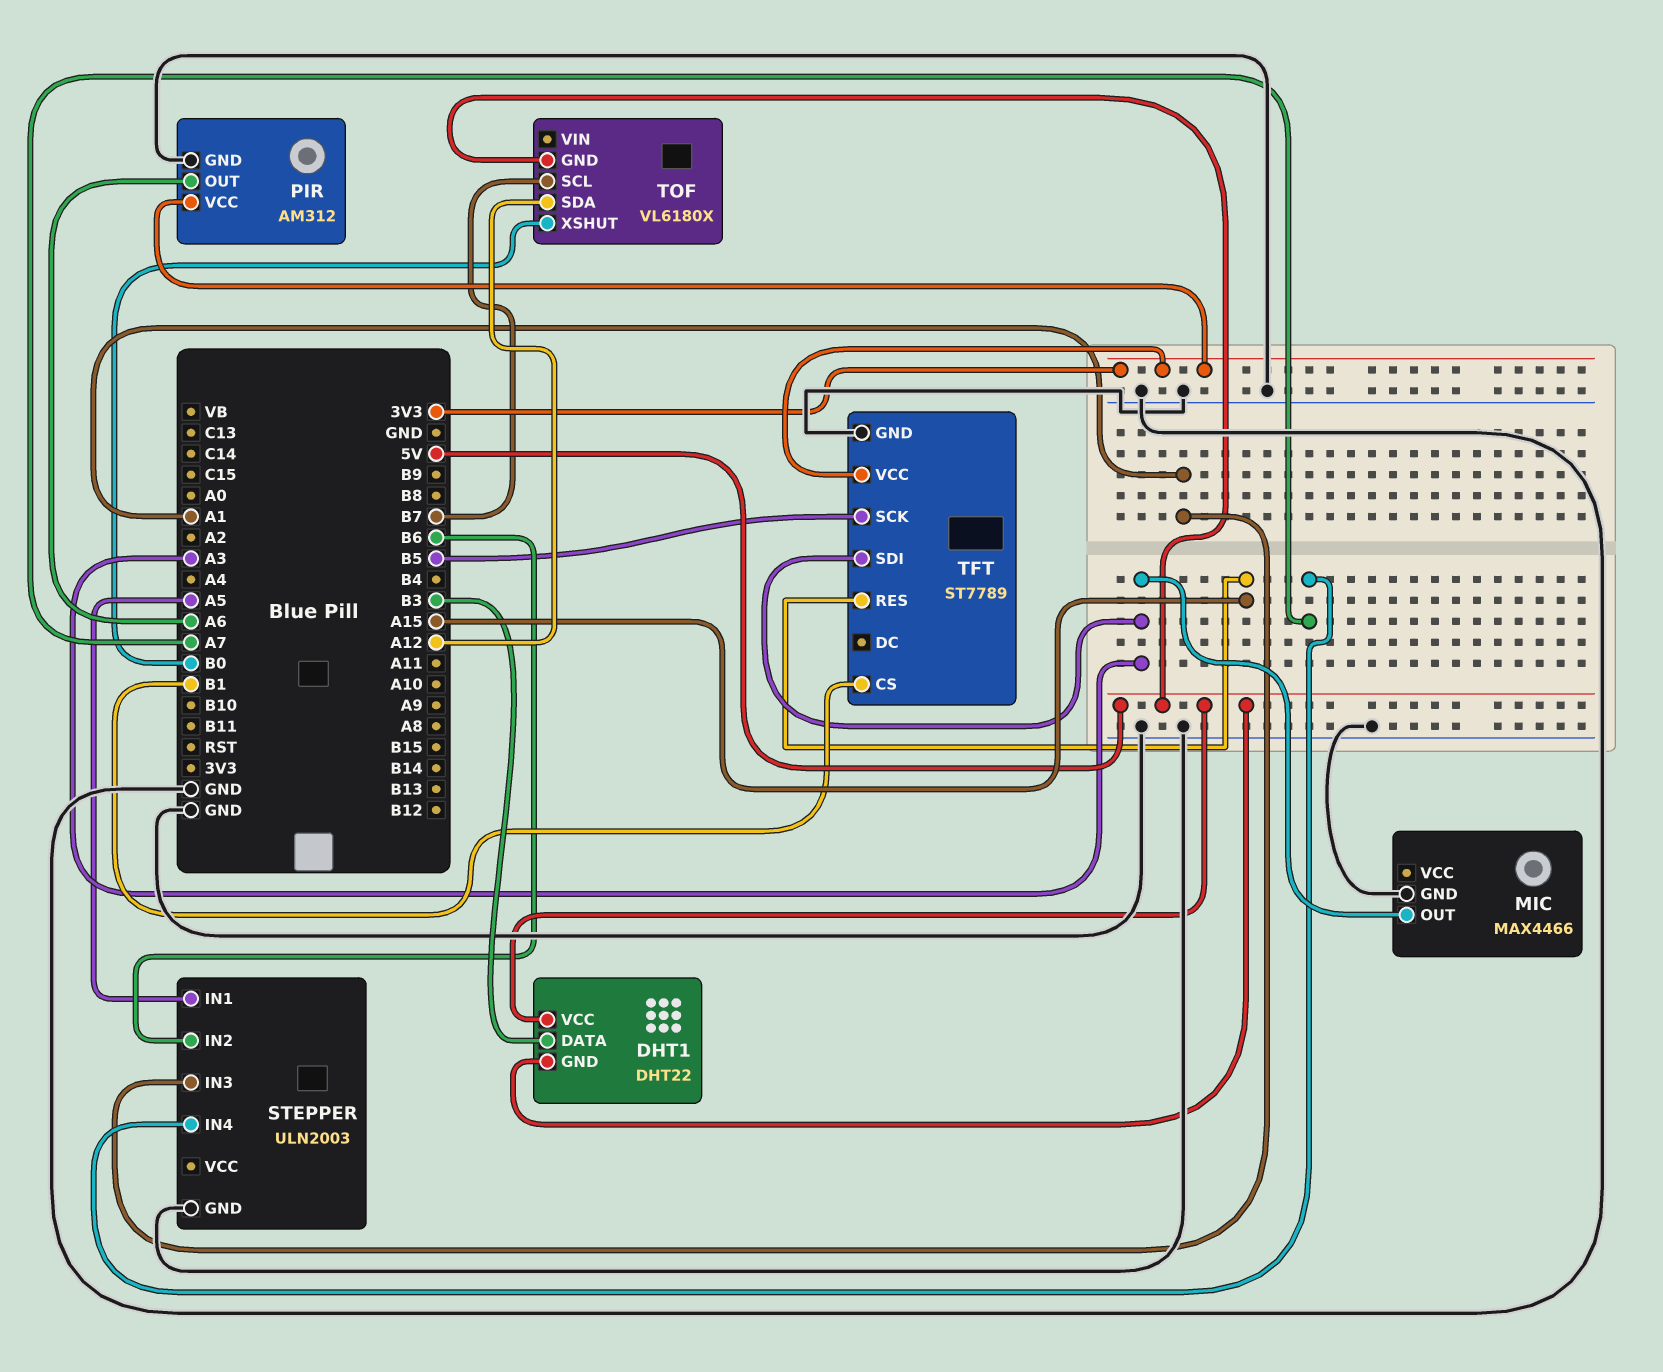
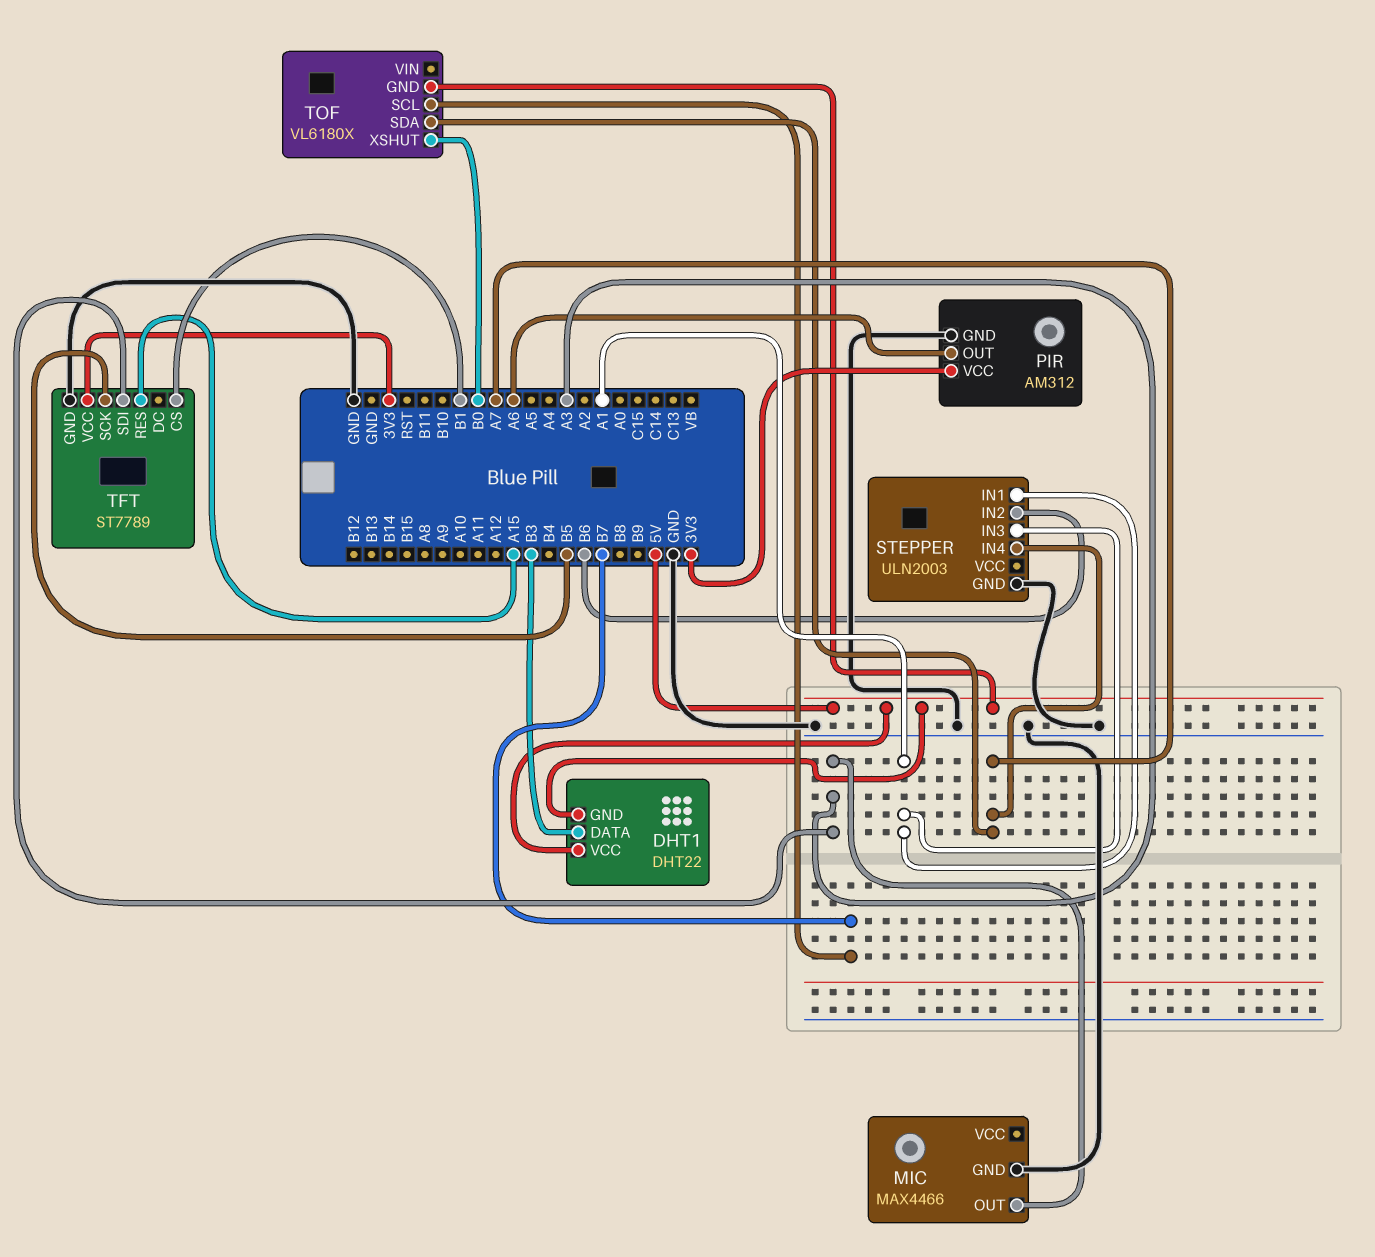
STEPPER pin IN1: A5 -> A1
TOF pin SDA: A12 -> A7

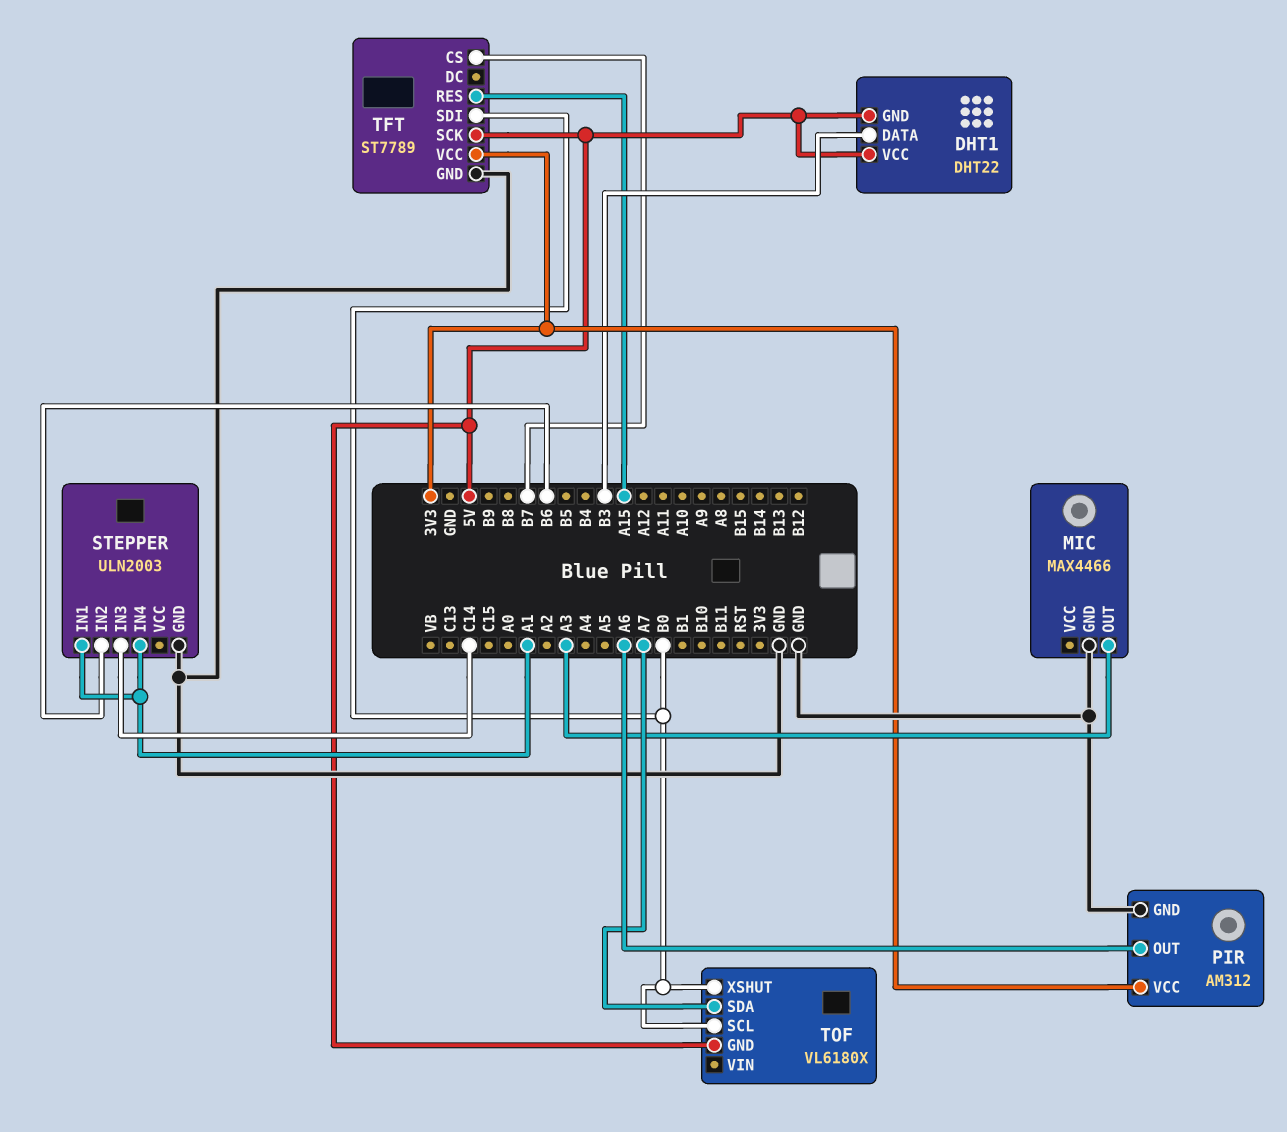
STEPPER pin IN3: A1 -> C14
STEPPER pin IN4: A7 -> A1
TFT pin CS: B1 -> B7
TFT pin SCK: B5 -> 5V
TFT pin SDI: A3 -> B0
TOF pin SCL: B7 -> B0

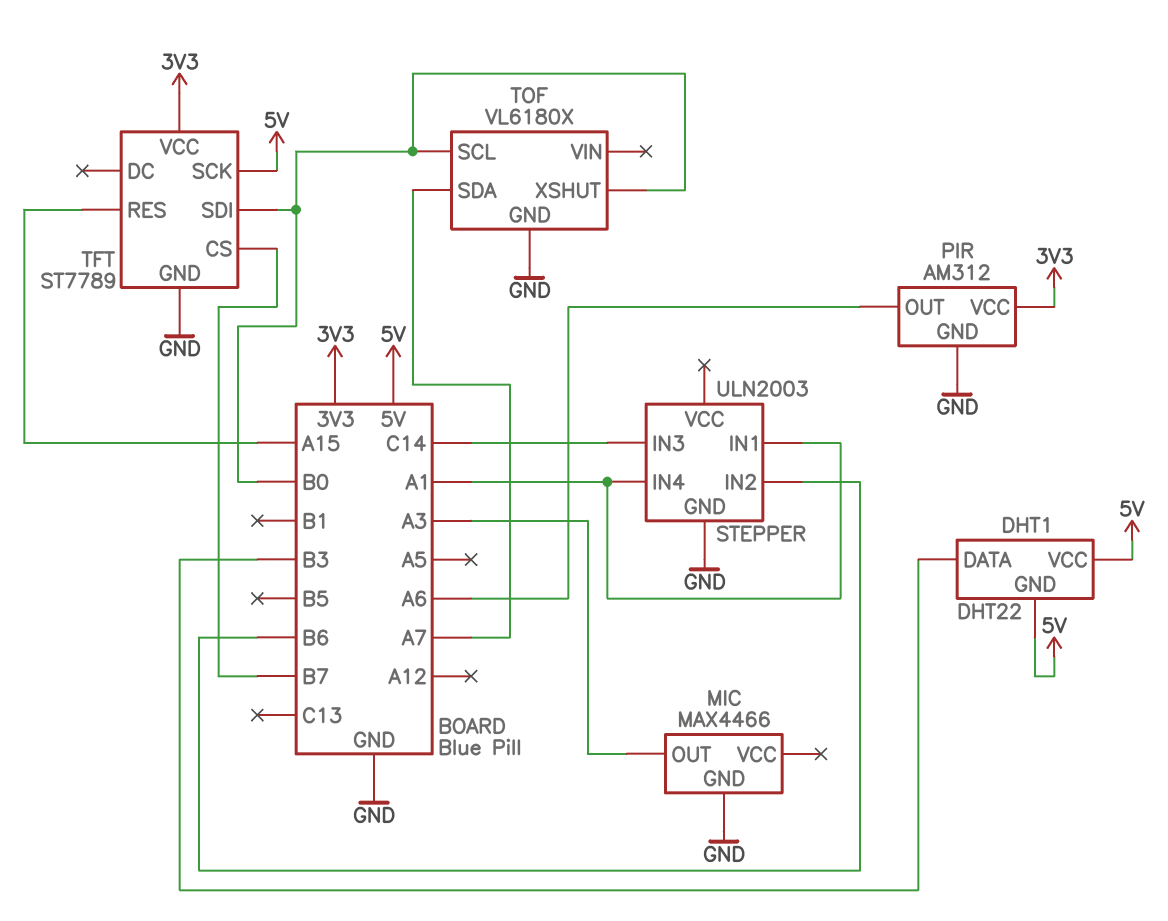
TOF pin GND: 5V -> GND

